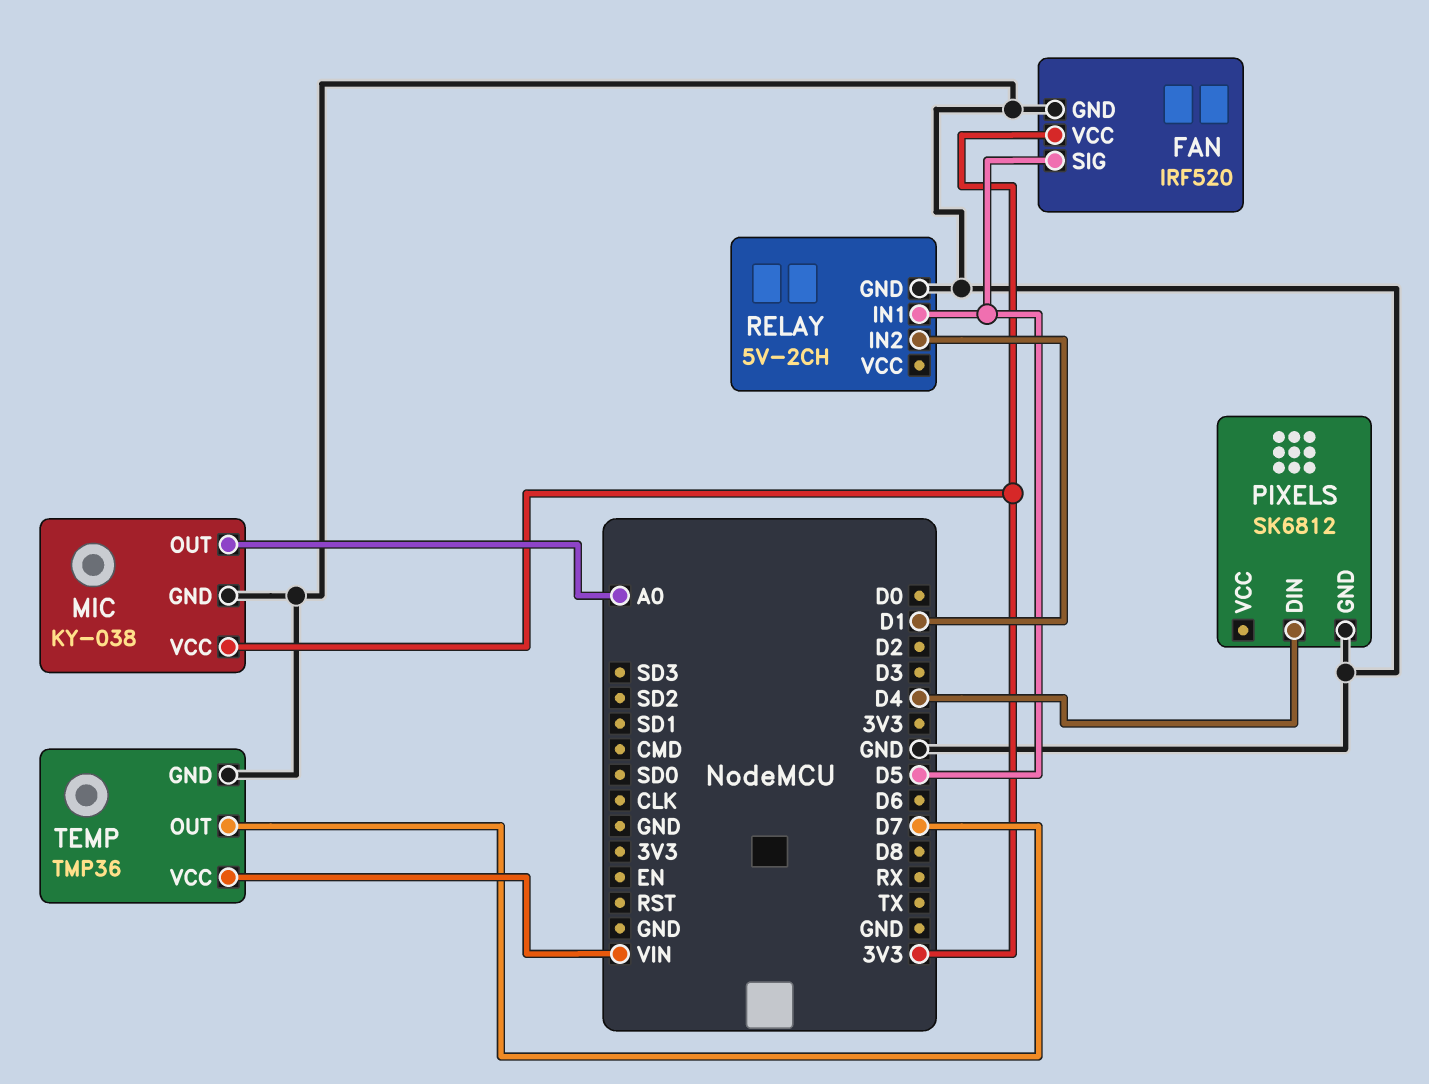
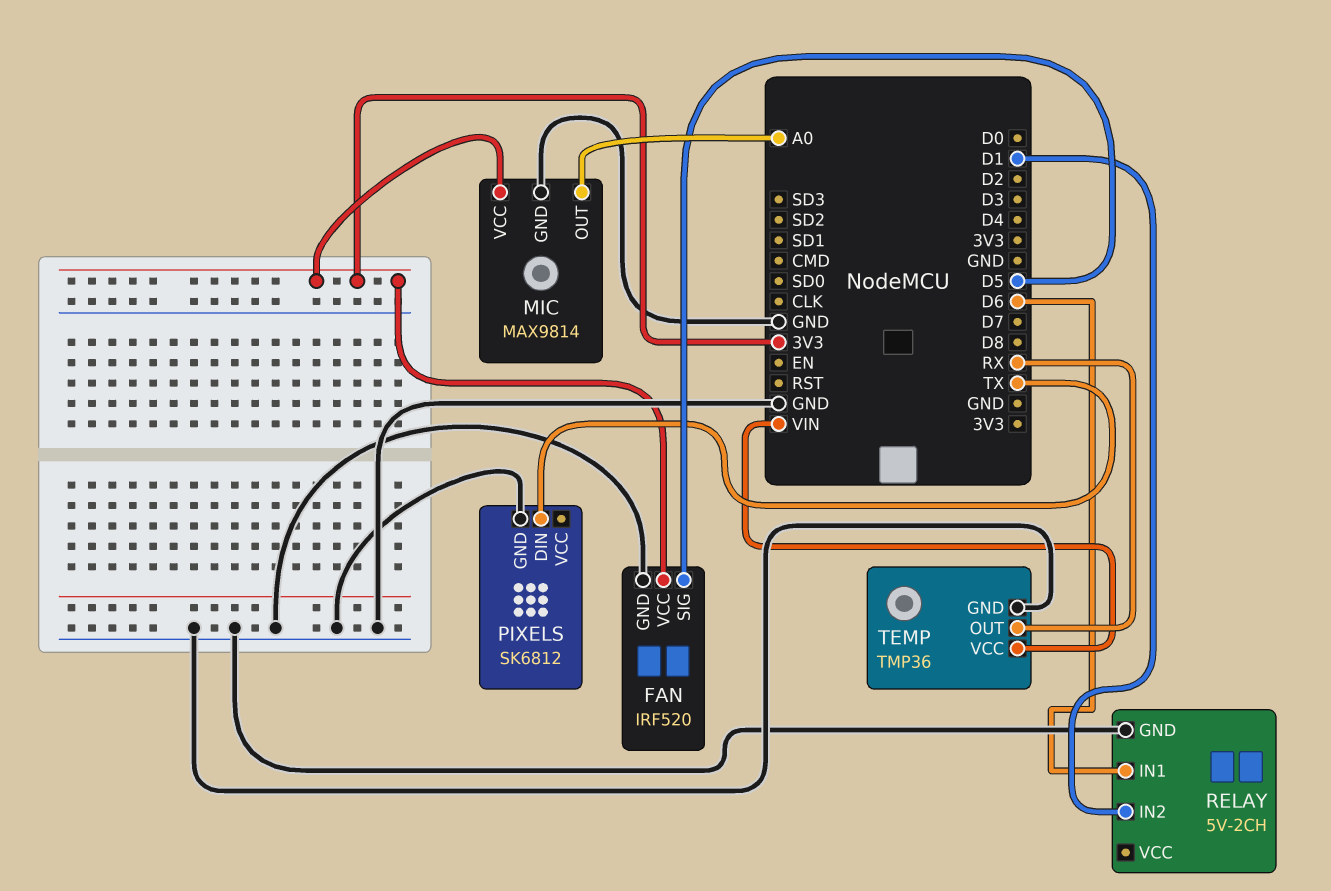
MIC: KY-038 -> MAX9814
PIXELS pin DIN: D4 -> TX
RELAY pin IN1: D5 -> D6
TEMP pin OUT: D7 -> RX

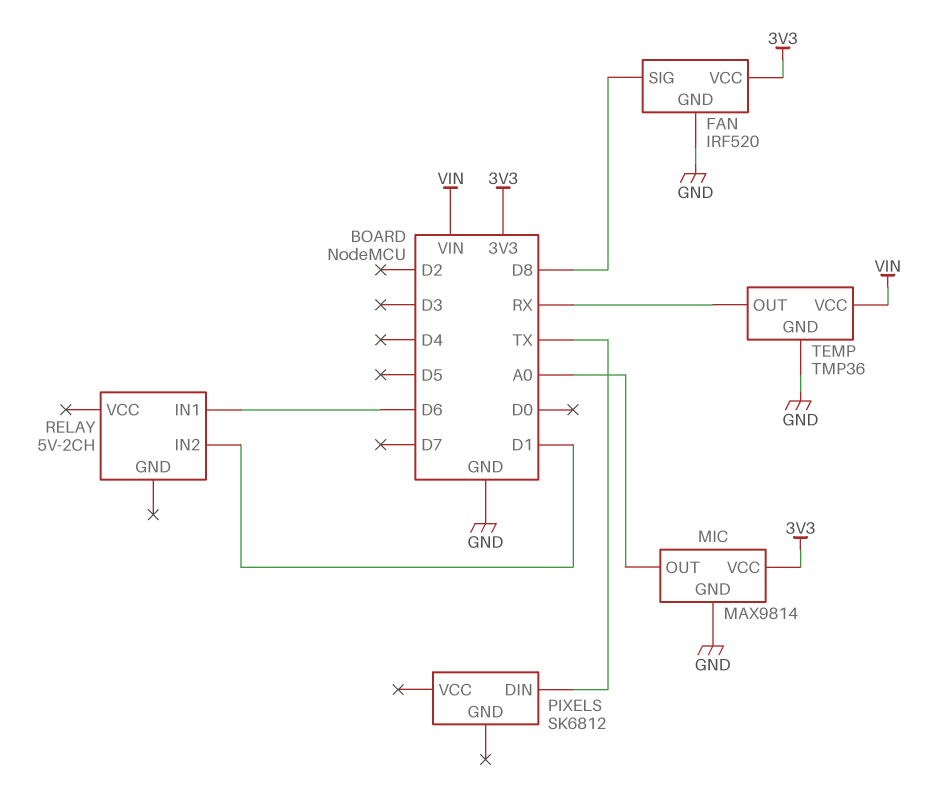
FAN pin SIG: D5 -> D8
PIXELS pin GND: GND -> none
RELAY pin GND: GND -> none

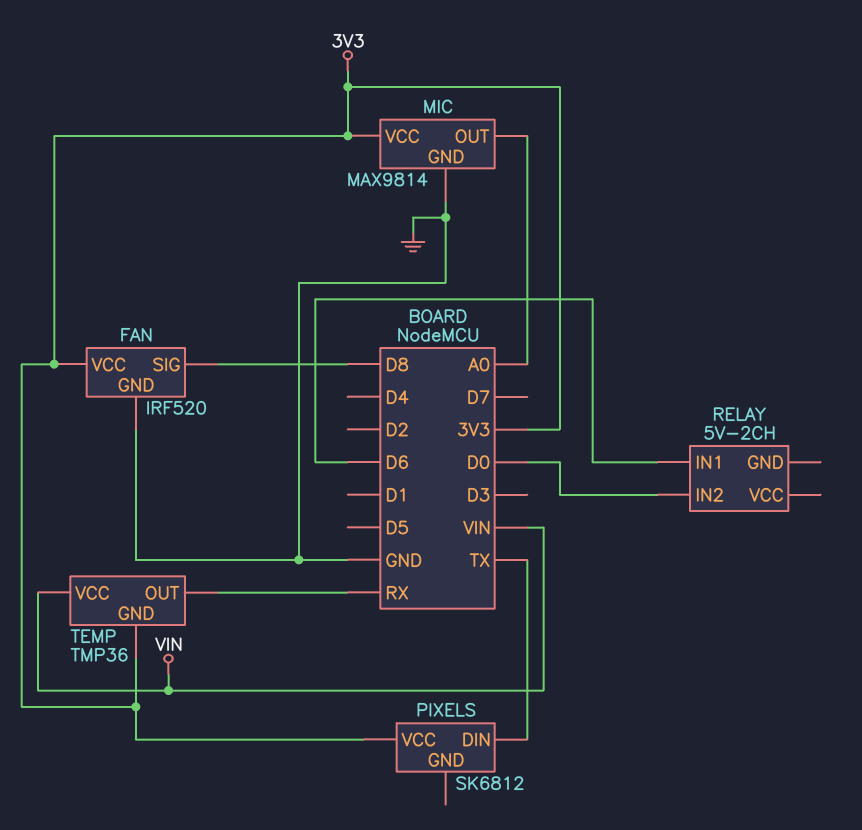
PIXELS pin VCC: none -> 3V3
RELAY pin IN2: D1 -> D0
TEMP pin GND: GND -> 3V3

